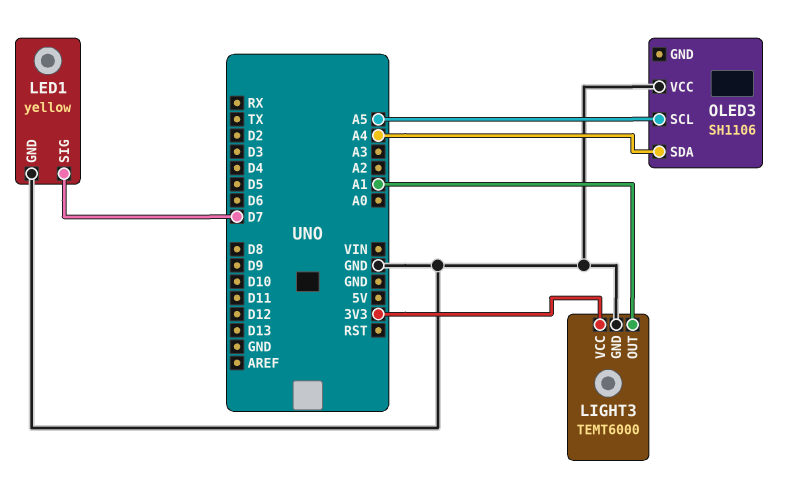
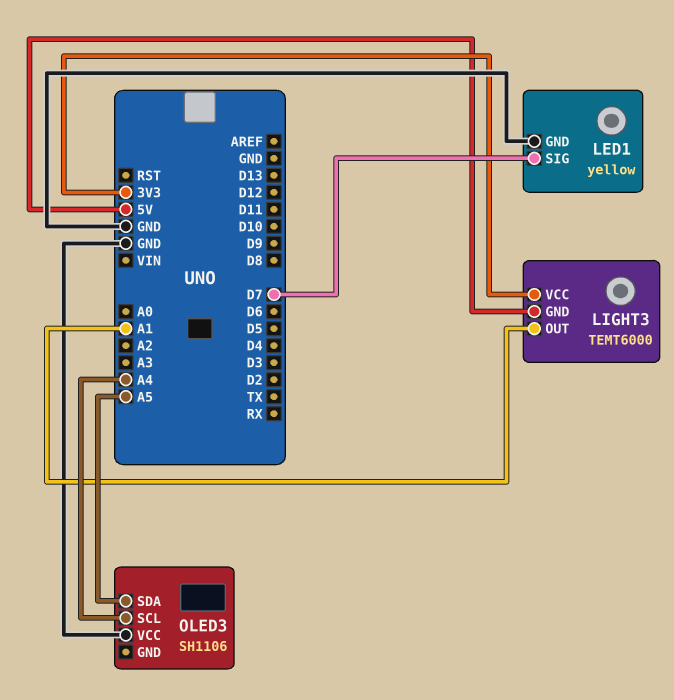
LIGHT3 pin GND: GND -> 5V
OLED3 pin SCL: A5 -> A4
OLED3 pin SDA: A4 -> A5

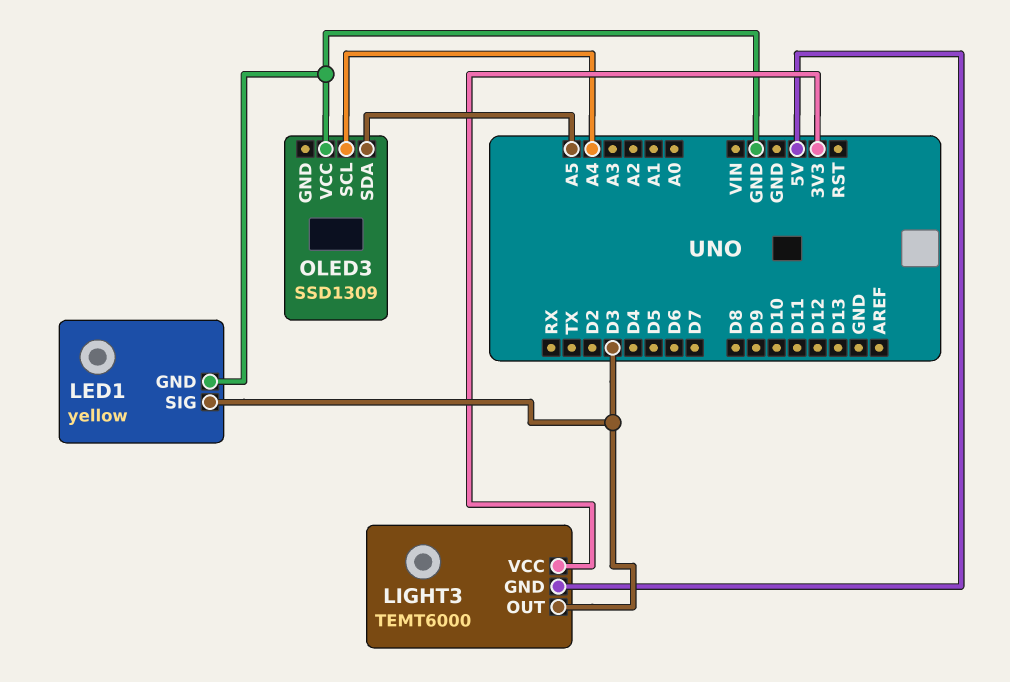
LED1 pin SIG: D7 -> D3
LIGHT3 pin OUT: A1 -> D3
OLED3: SH1106 -> SSD1309

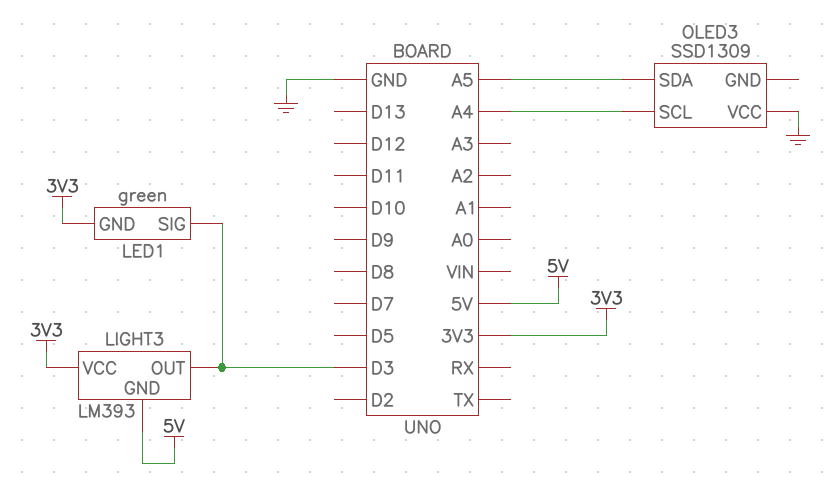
LED1: yellow -> green
LED1 pin GND: GND -> 3V3
LIGHT3: TEMT6000 -> LM393

